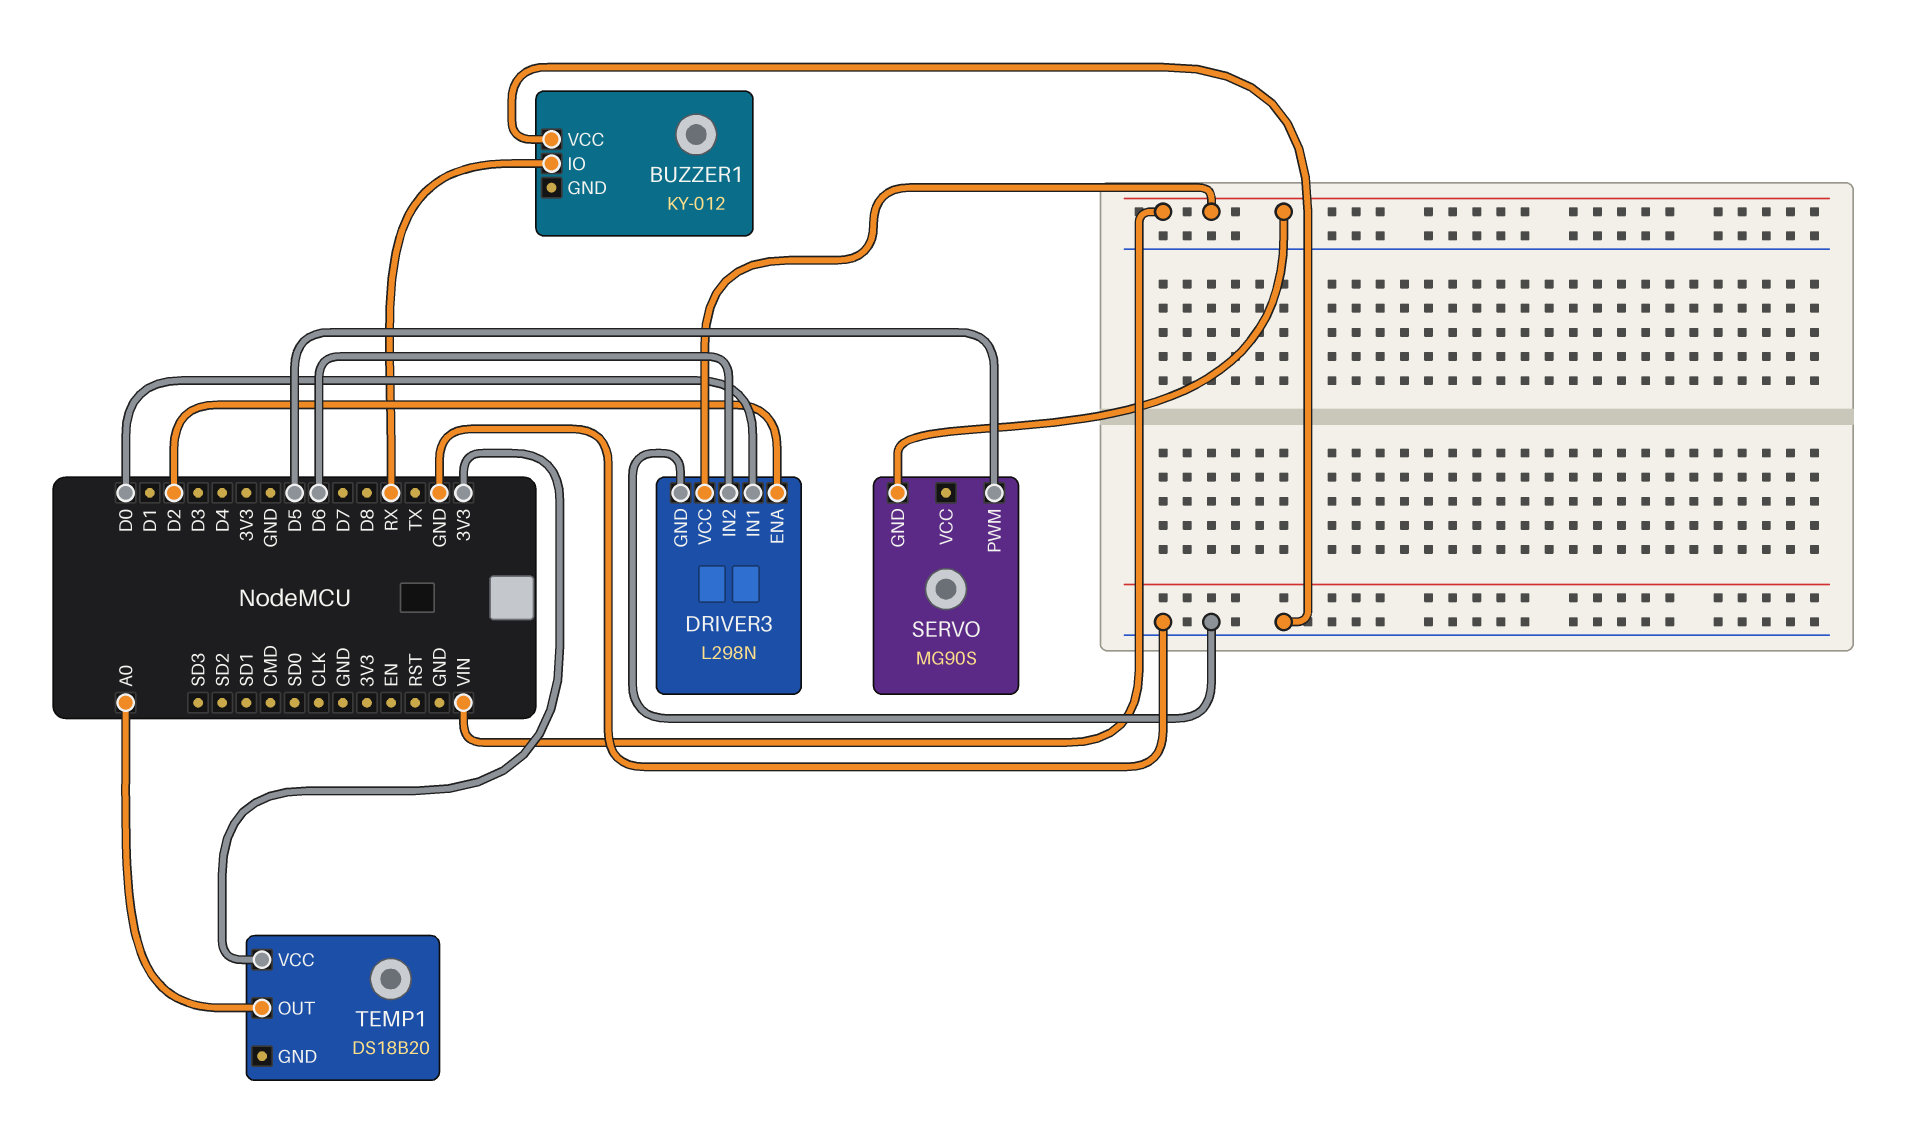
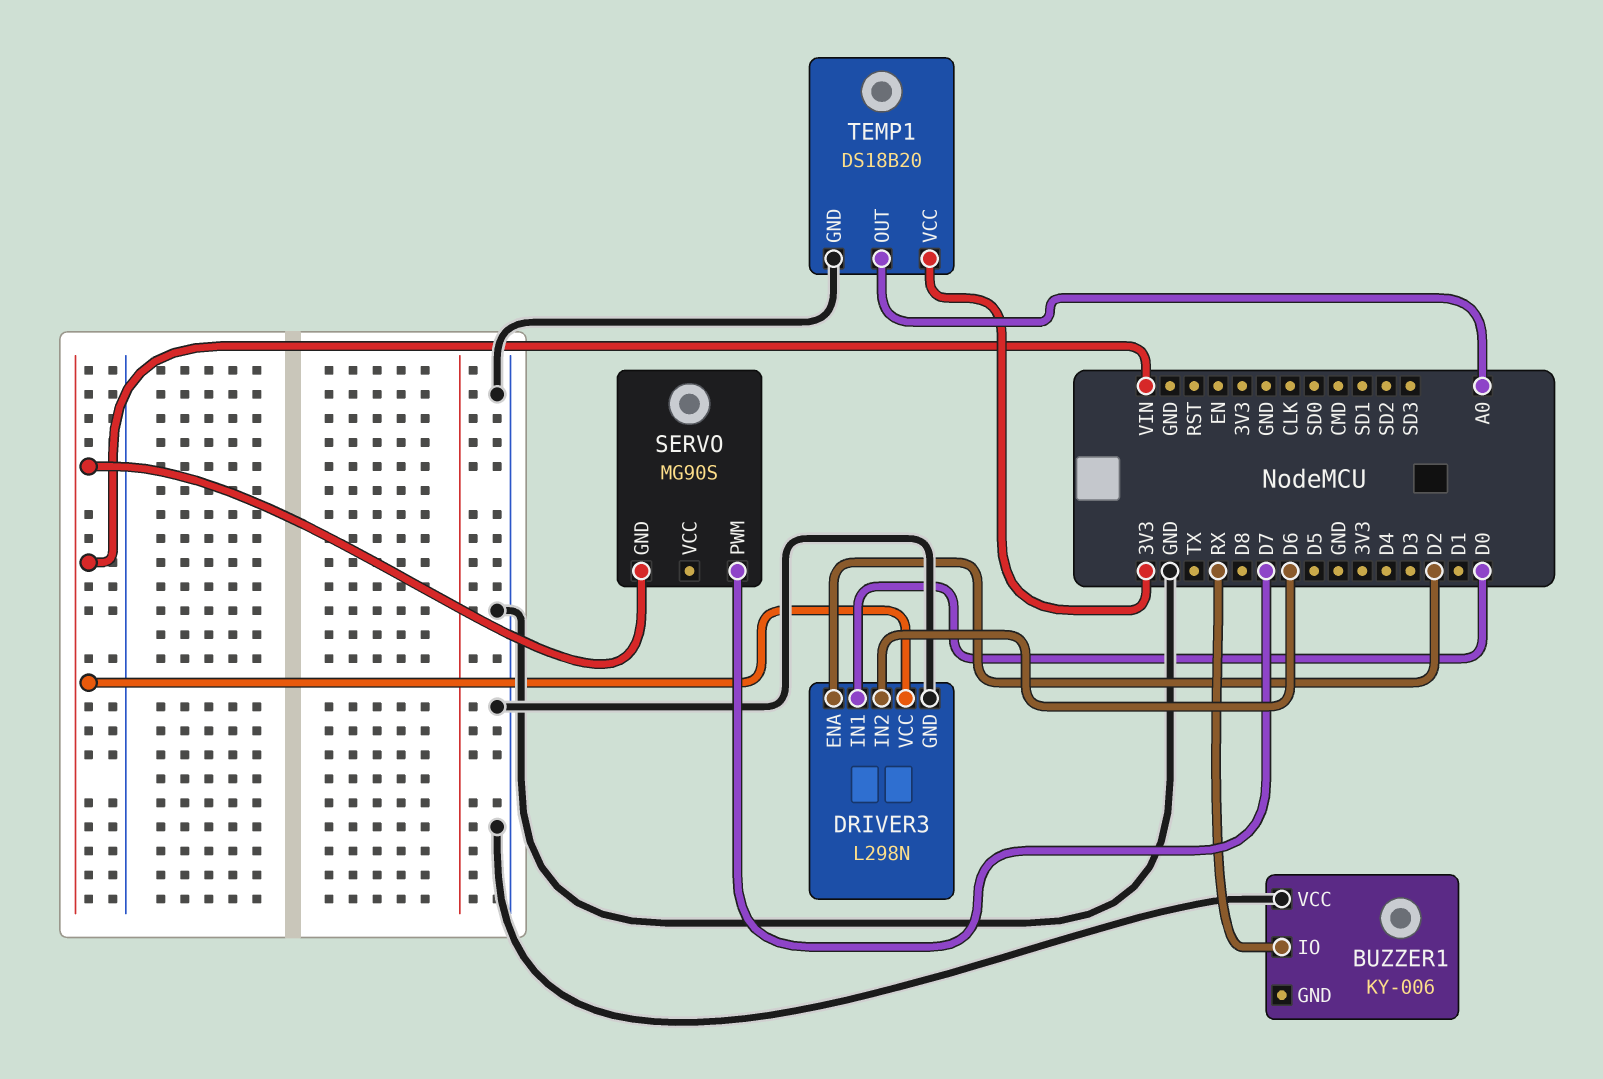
BUZZER1: KY-012 -> KY-006
SERVO pin PWM: D5 -> D7
TEMP1 pin GND: none -> GND

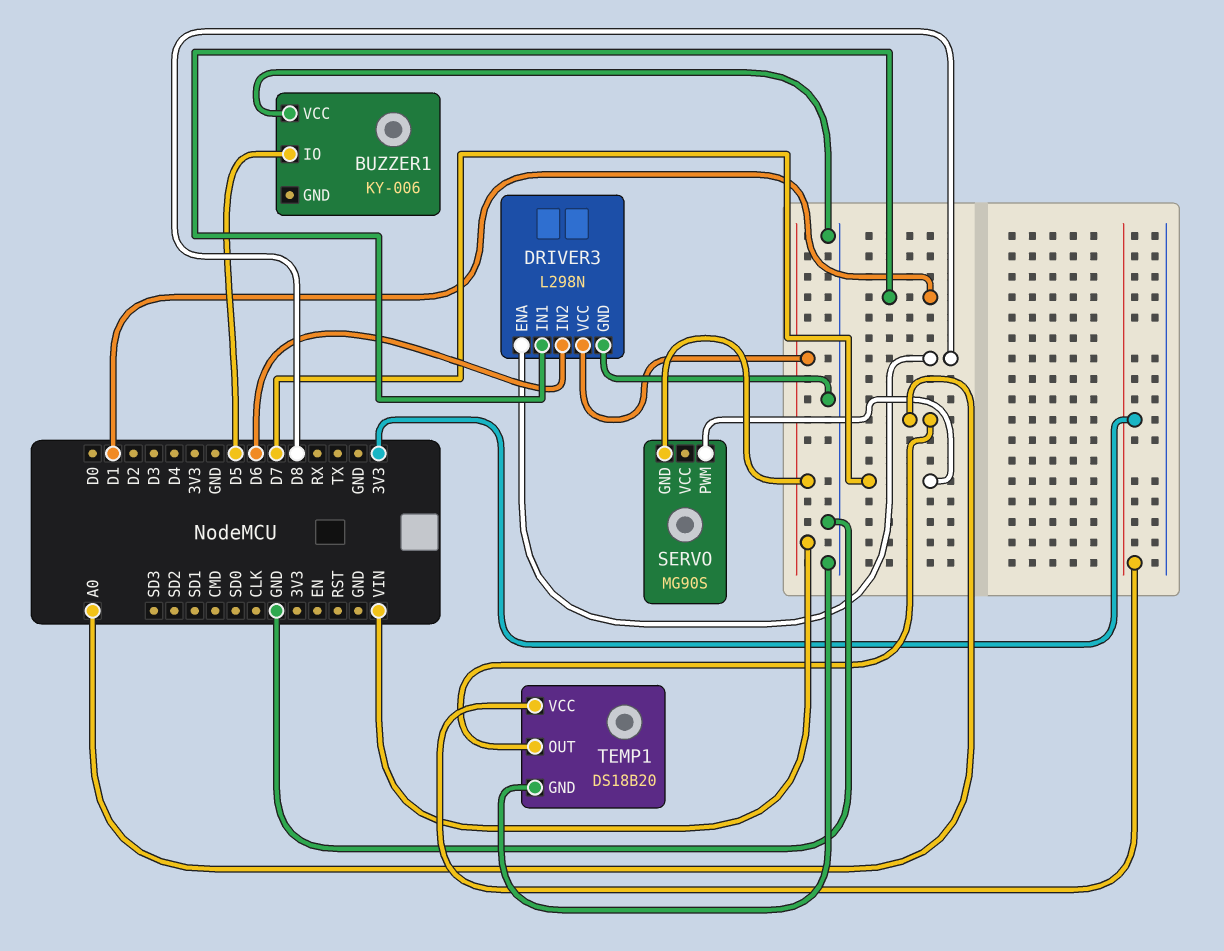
BUZZER1 pin IO: RX -> D5
DRIVER3 pin ENA: D2 -> D8
DRIVER3 pin IN1: D0 -> D1

